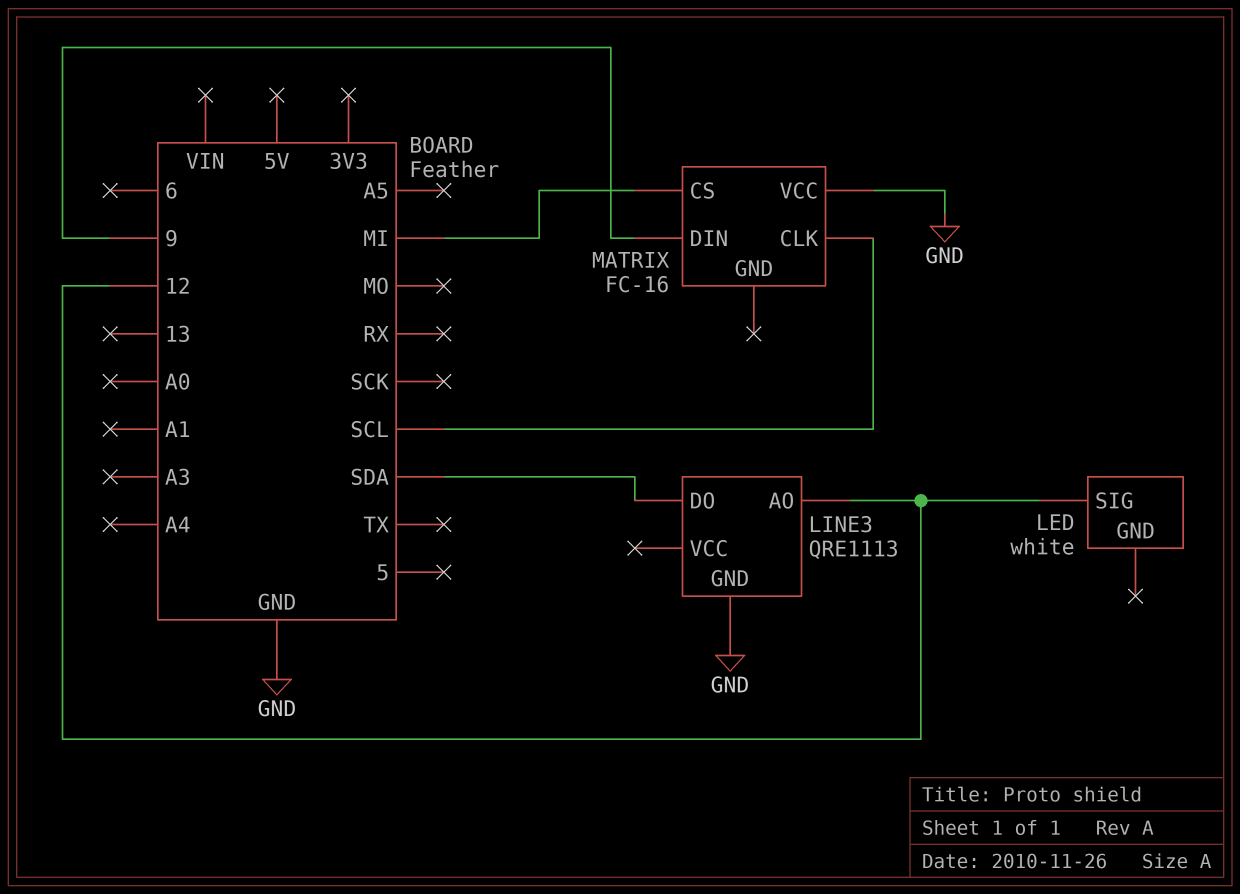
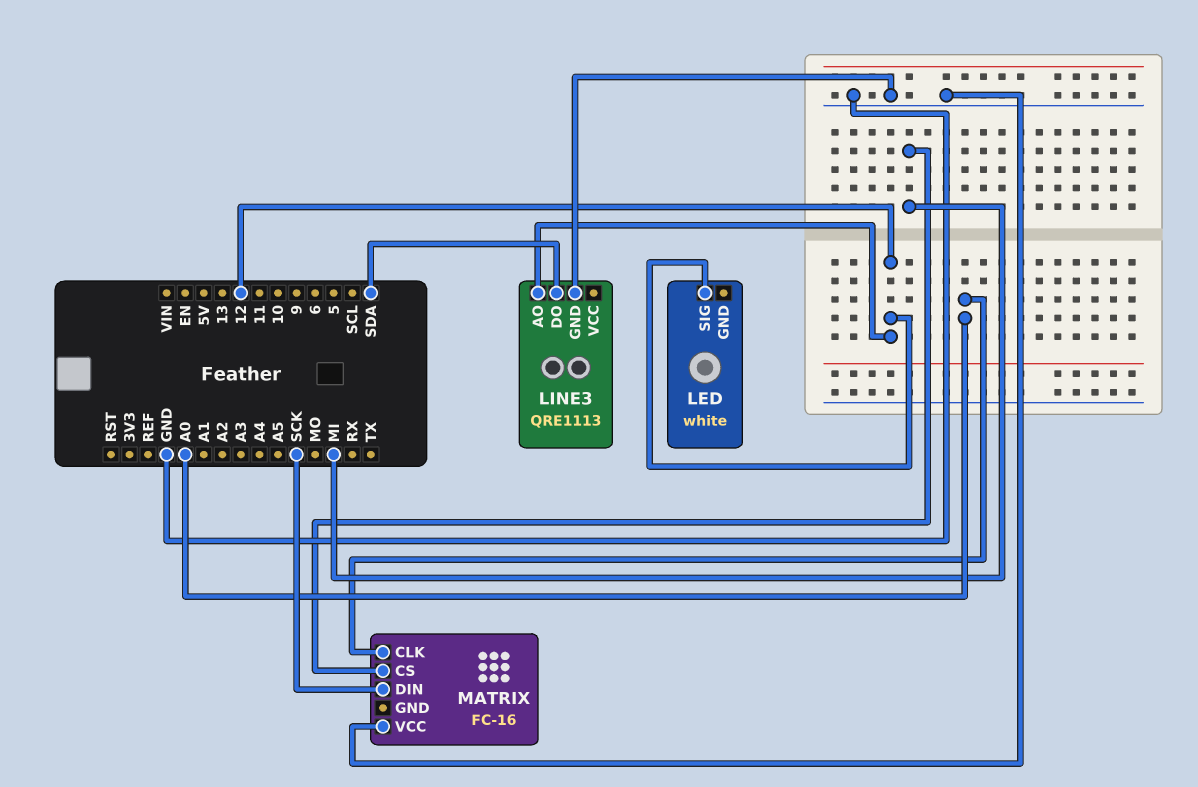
MATRIX pin CLK: SCL -> A0
MATRIX pin DIN: 9 -> SCK

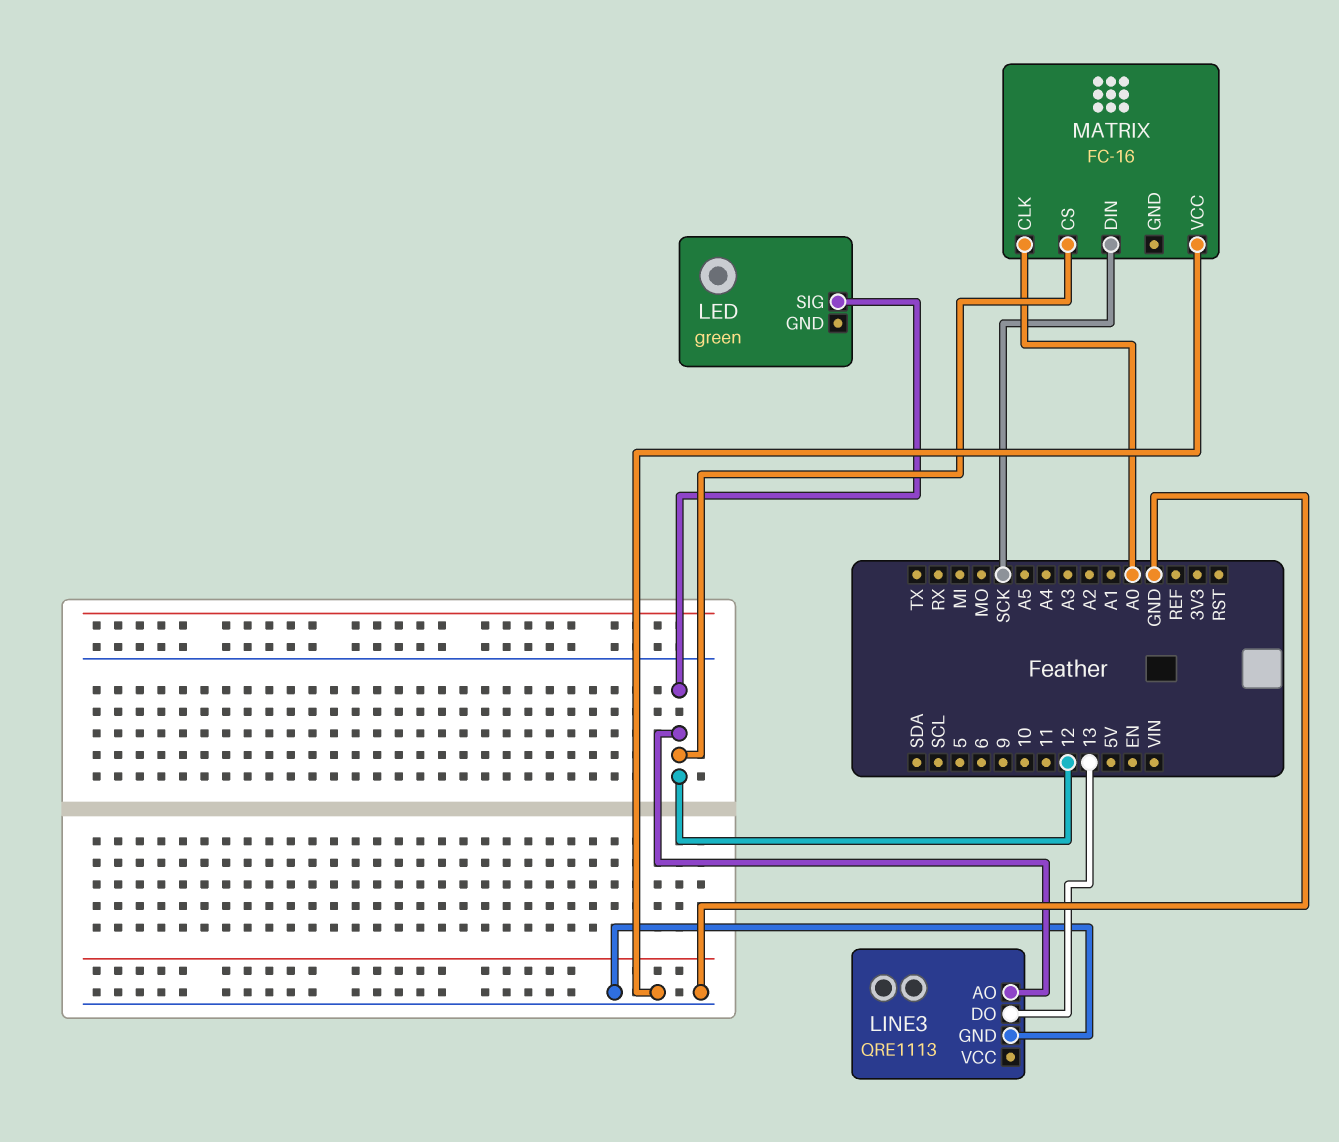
LED: white -> green
LINE3 pin DO: SDA -> 13
MATRIX pin CS: MI -> 12

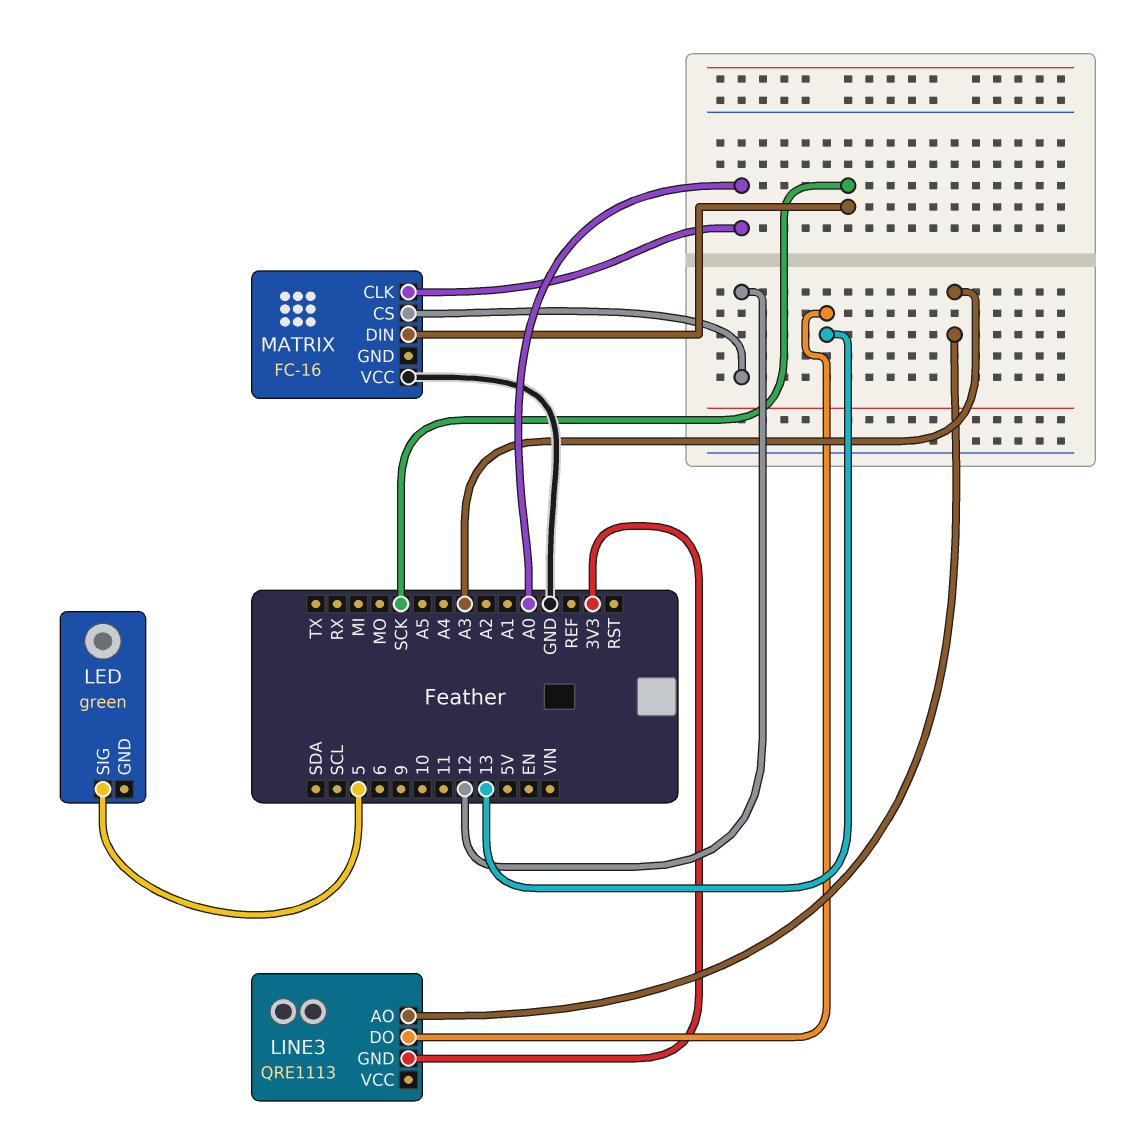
LED pin SIG: 12 -> 5
LINE3 pin AO: 12 -> A3
LINE3 pin GND: GND -> 3V3

